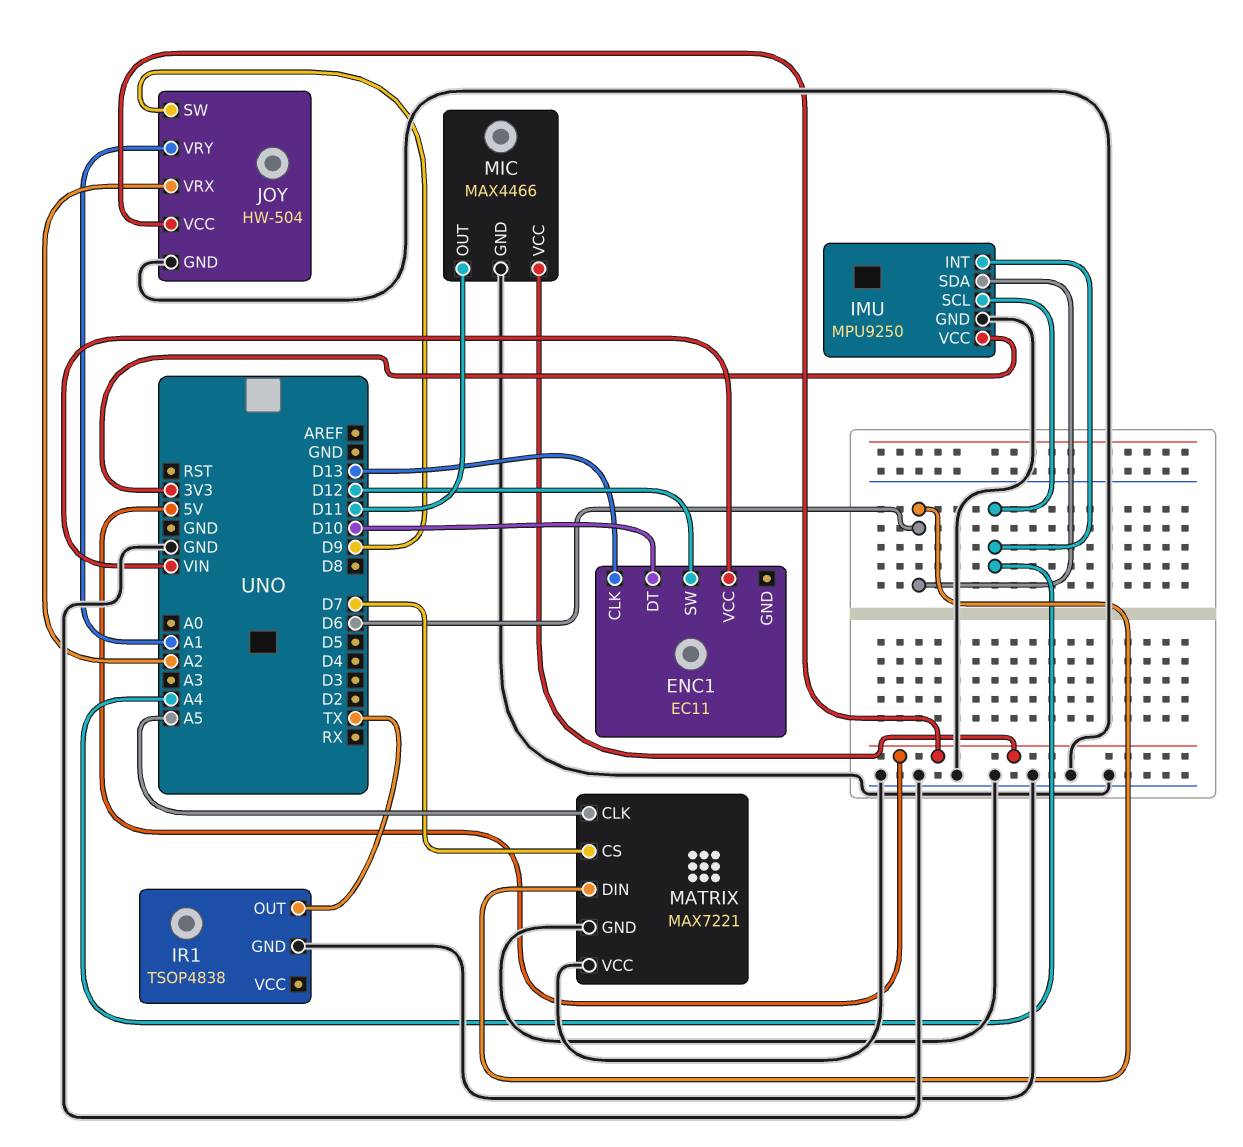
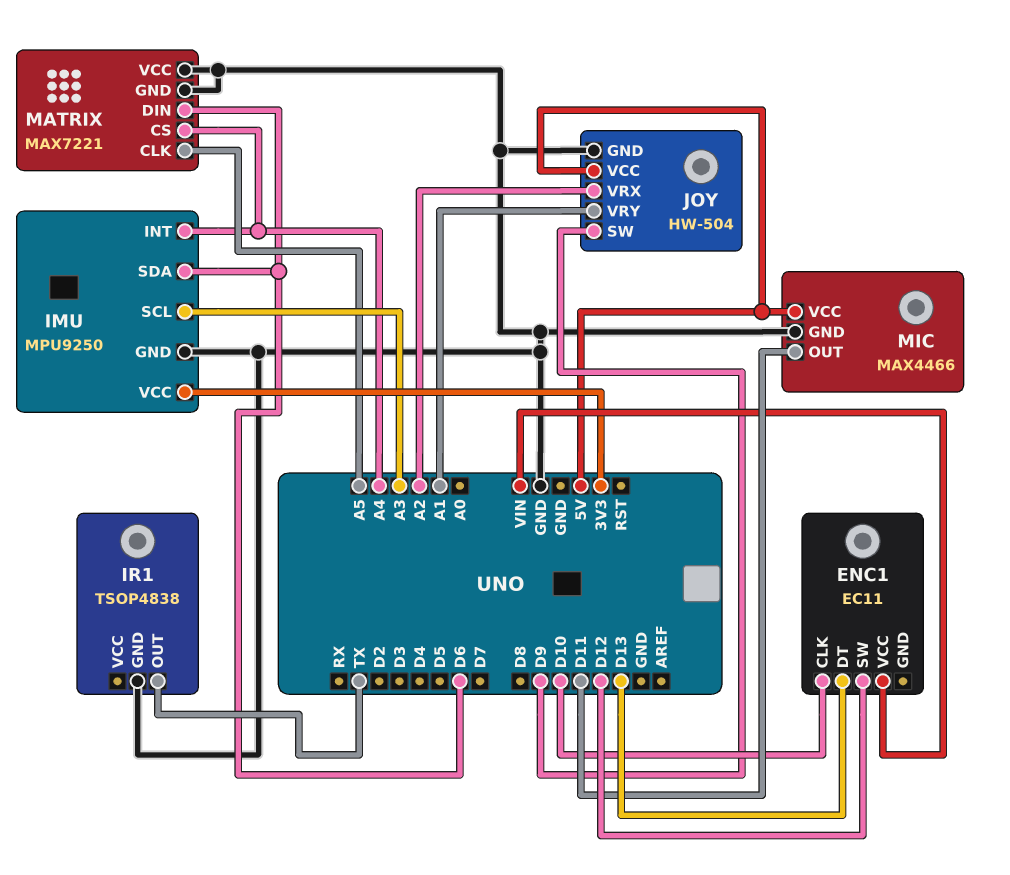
ENC1 pin CLK: D13 -> D10
ENC1 pin DT: D10 -> D13
IMU pin SCL: A4 -> A3
MATRIX pin CS: D7 -> A4

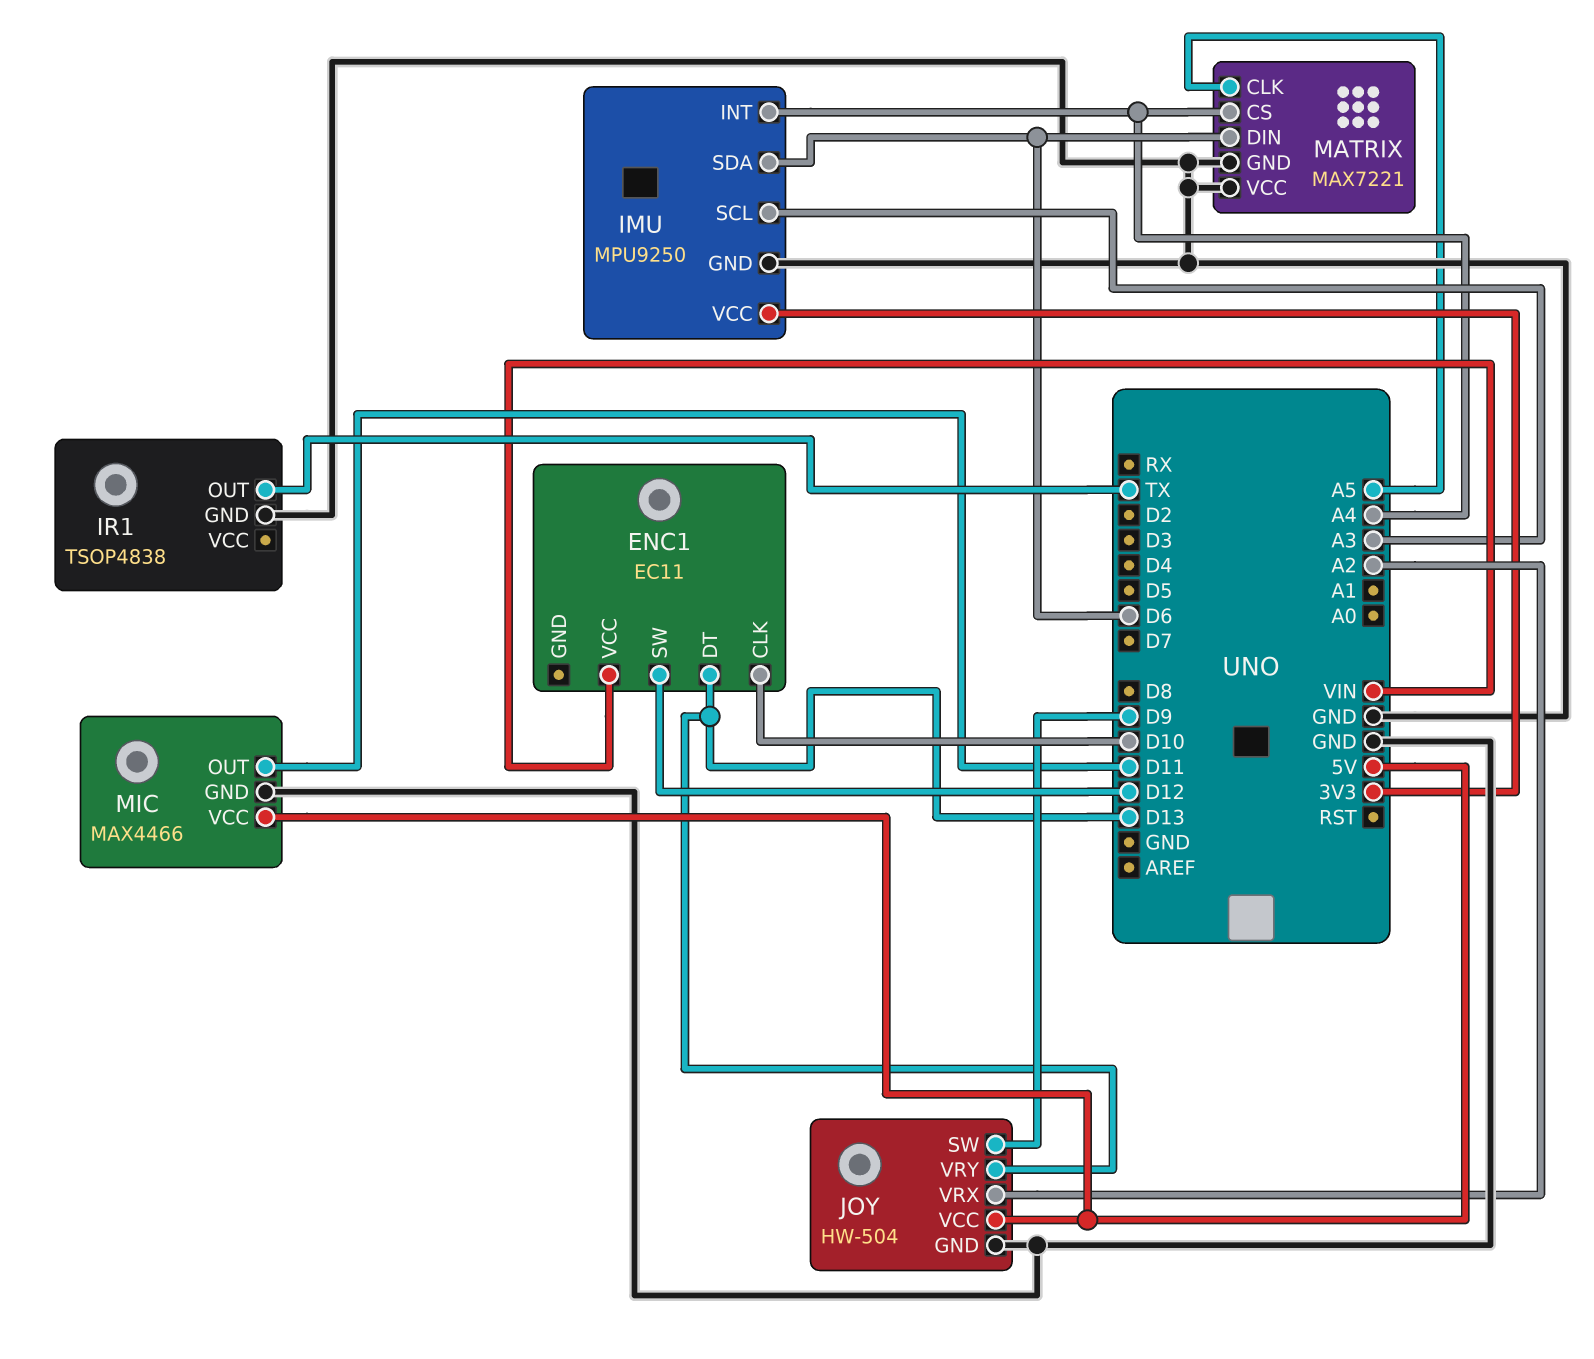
JOY pin VRY: A1 -> D13

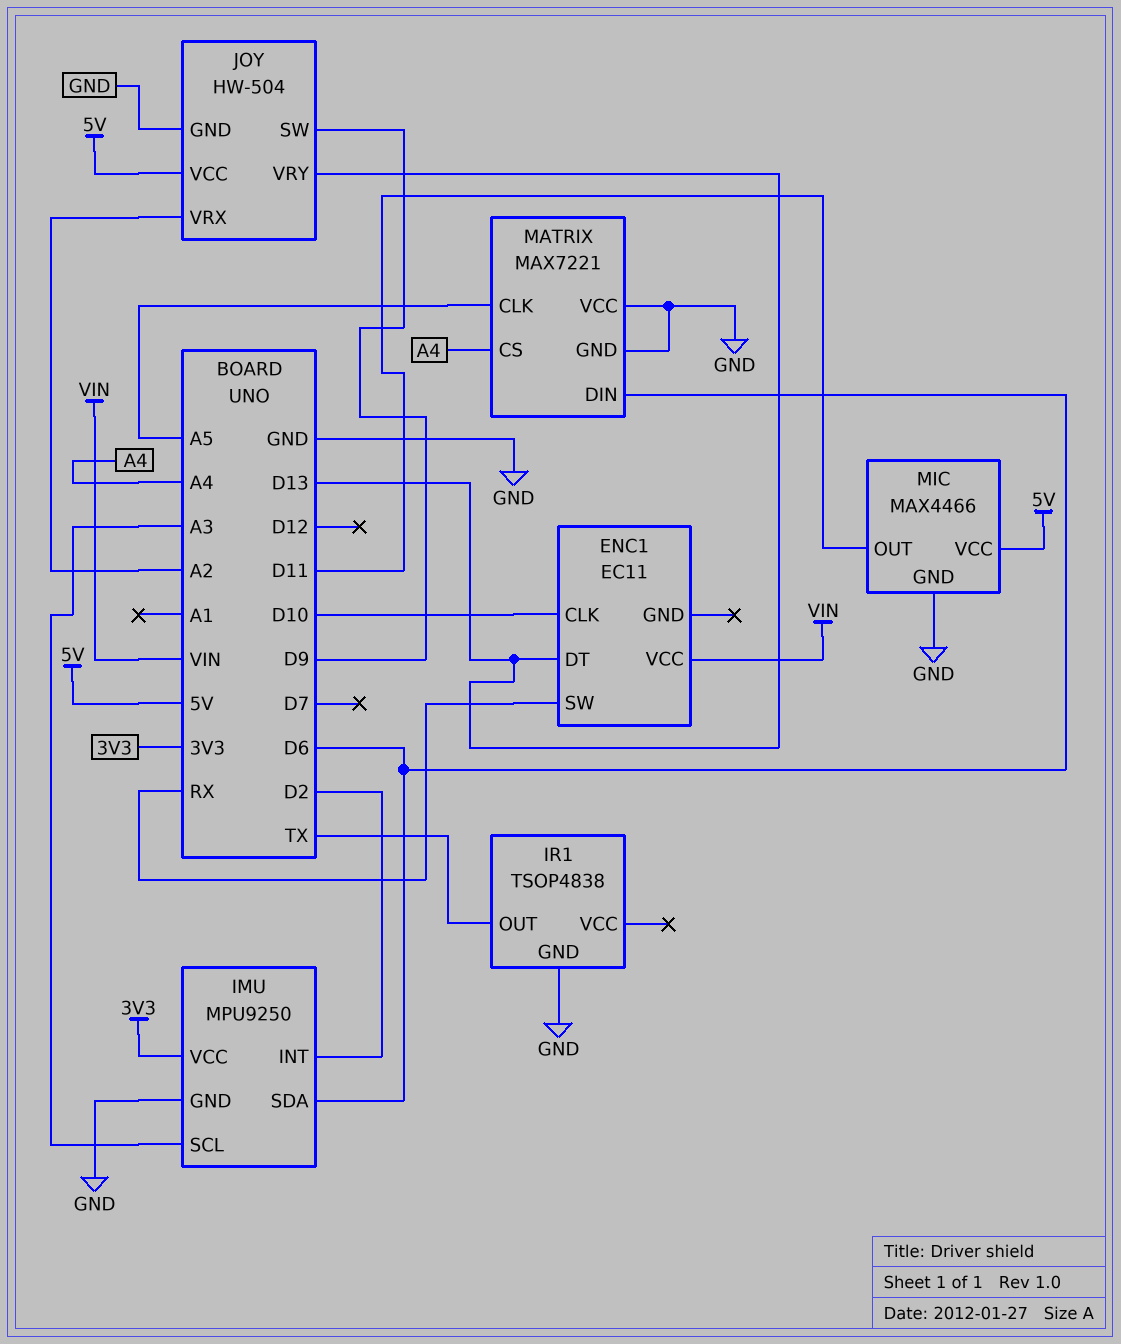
ENC1 pin SW: D12 -> RX
IMU pin INT: A4 -> D2

